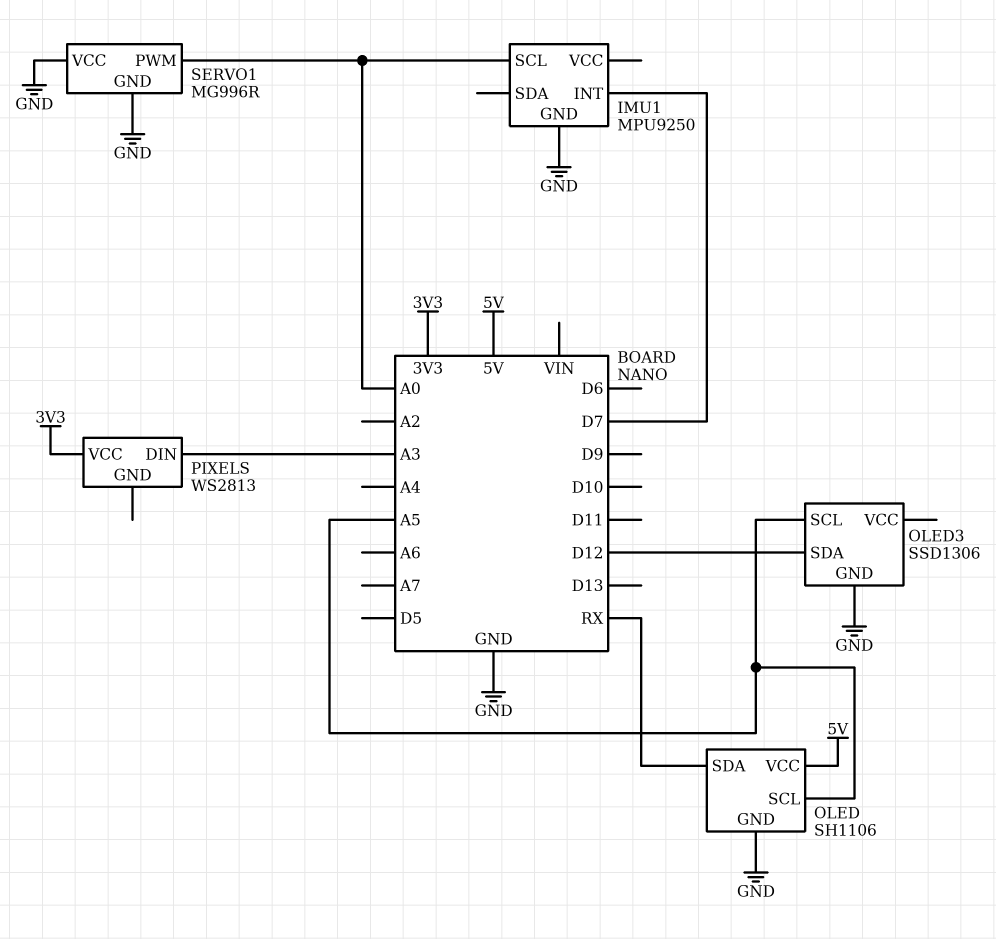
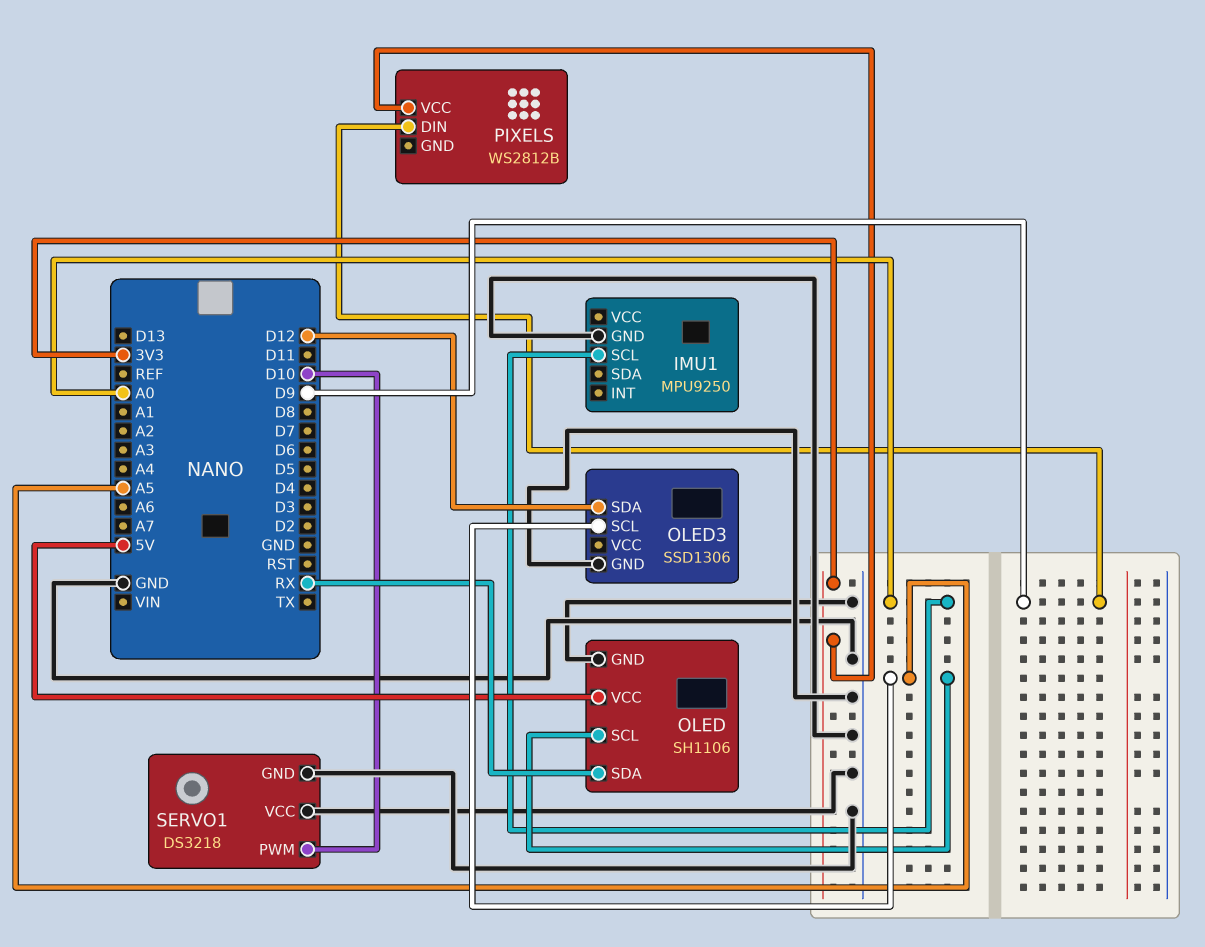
IMU1 pin INT: D7 -> none
PIXELS: WS2813 -> WS2812B
PIXELS pin DIN: A3 -> D9
SERVO1: MG996R -> DS3218
SERVO1 pin PWM: A0 -> D10

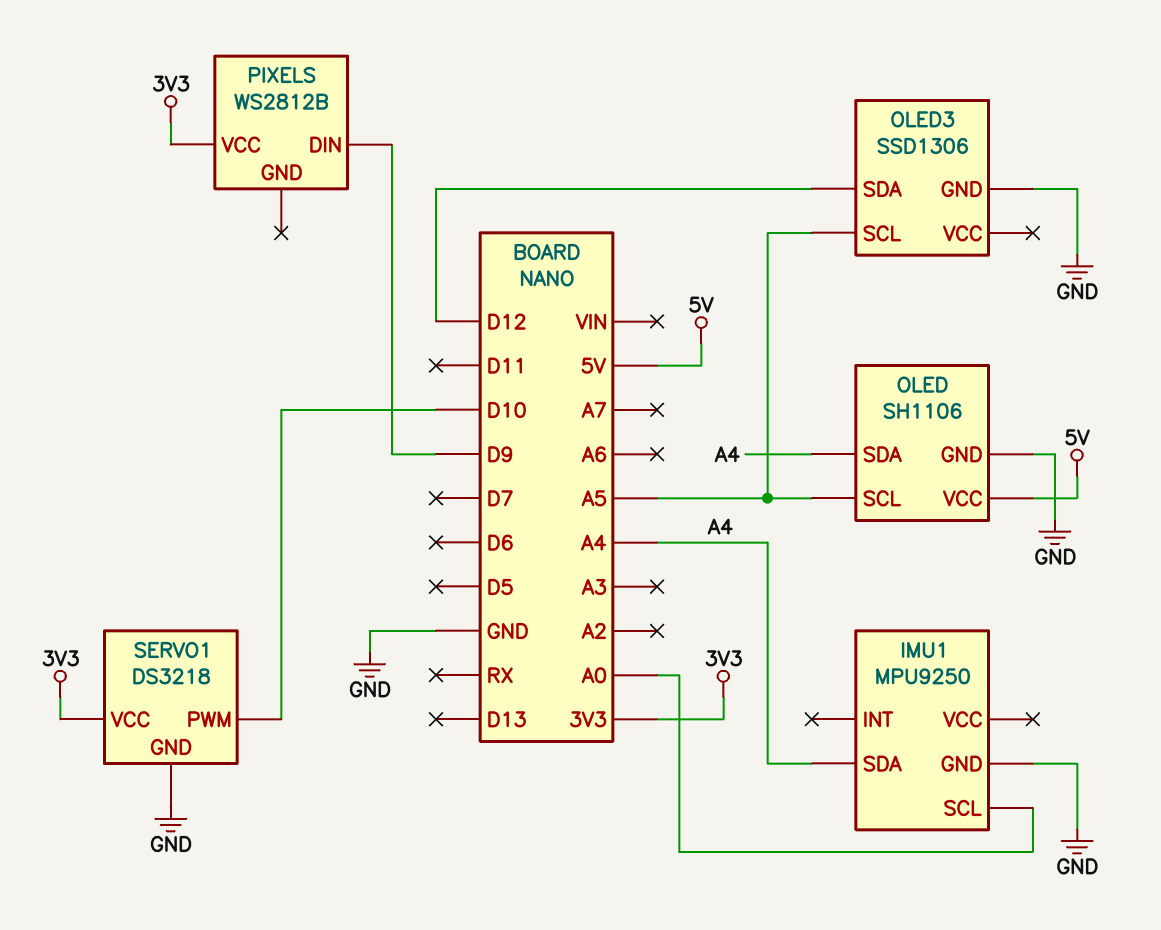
IMU1 pin SDA: none -> A4
OLED pin SDA: RX -> A4
SERVO1 pin VCC: GND -> 3V3

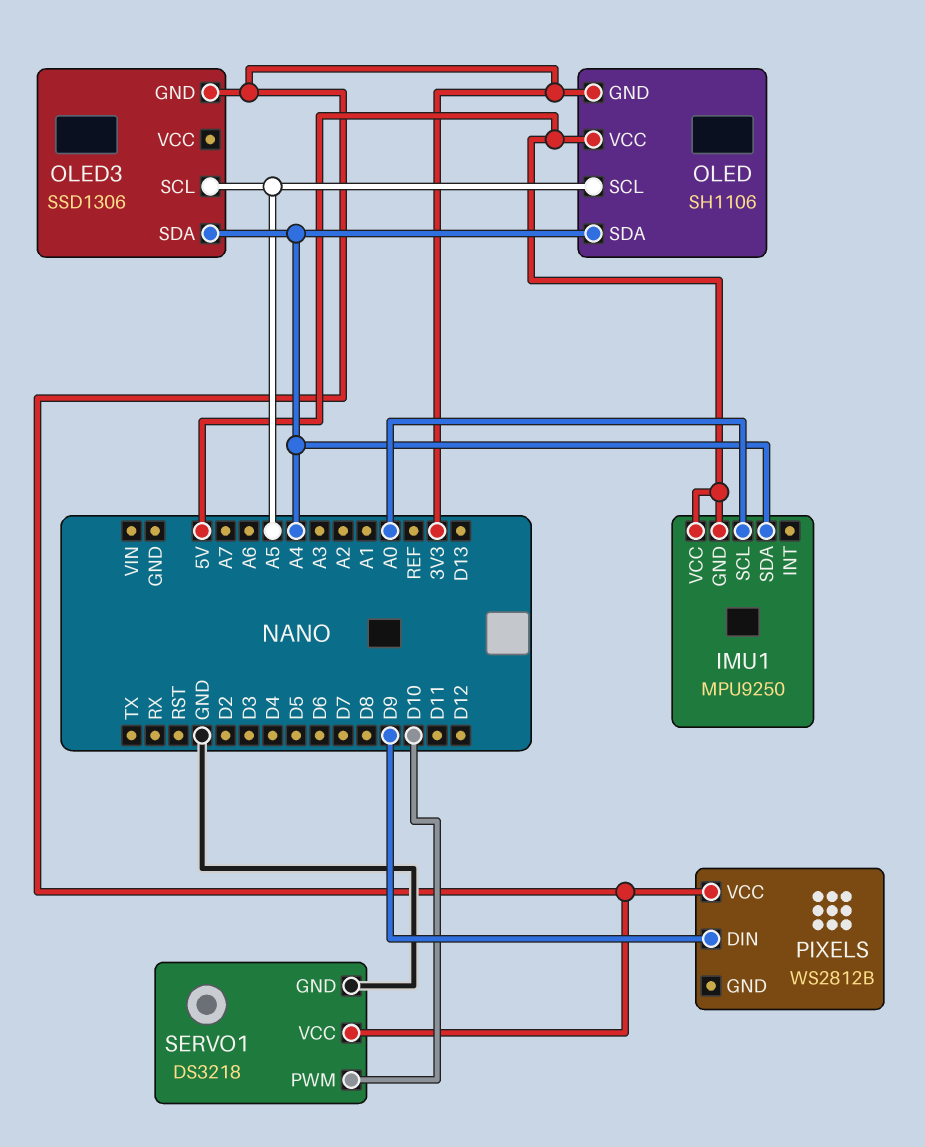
IMU1 pin GND: GND -> 5V
IMU1 pin VCC: none -> 5V
OLED pin GND: GND -> 3V3
OLED3 pin GND: GND -> 3V3
OLED3 pin SDA: D12 -> A4

